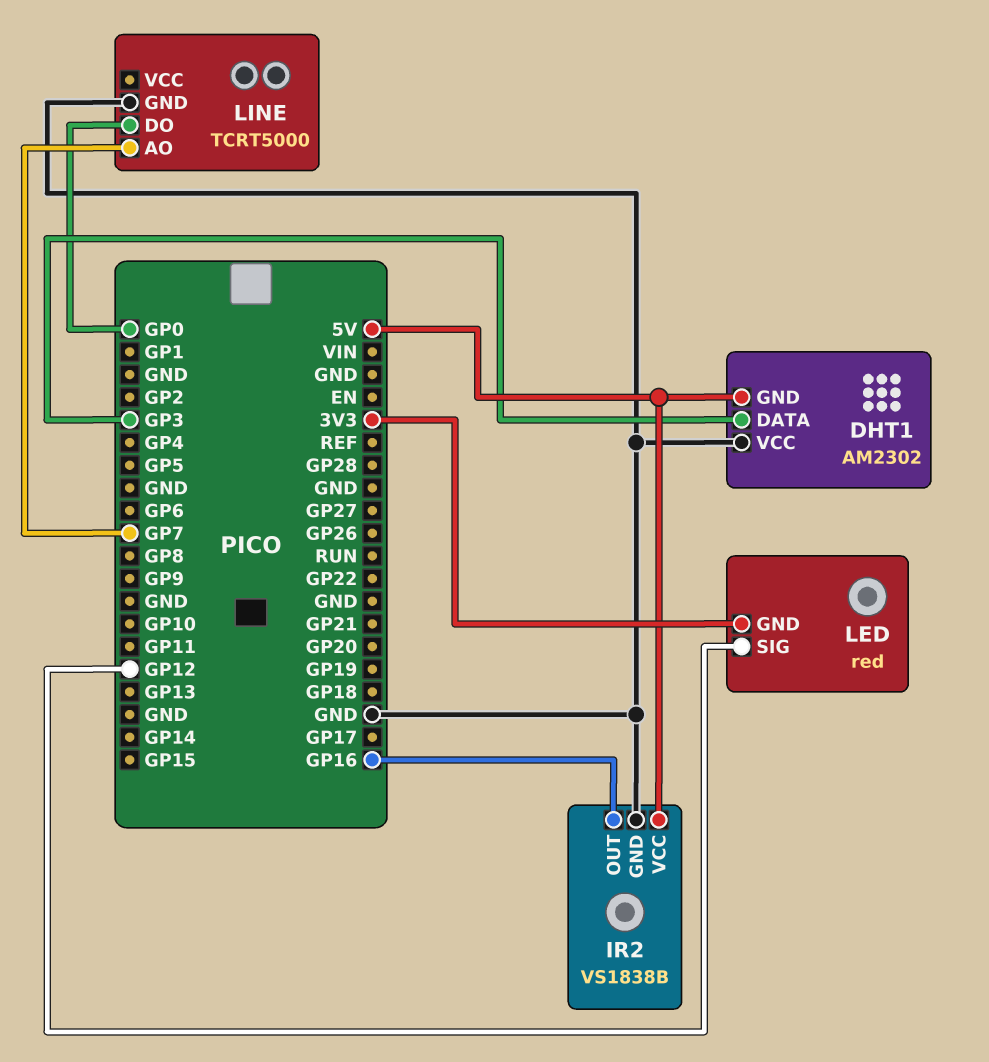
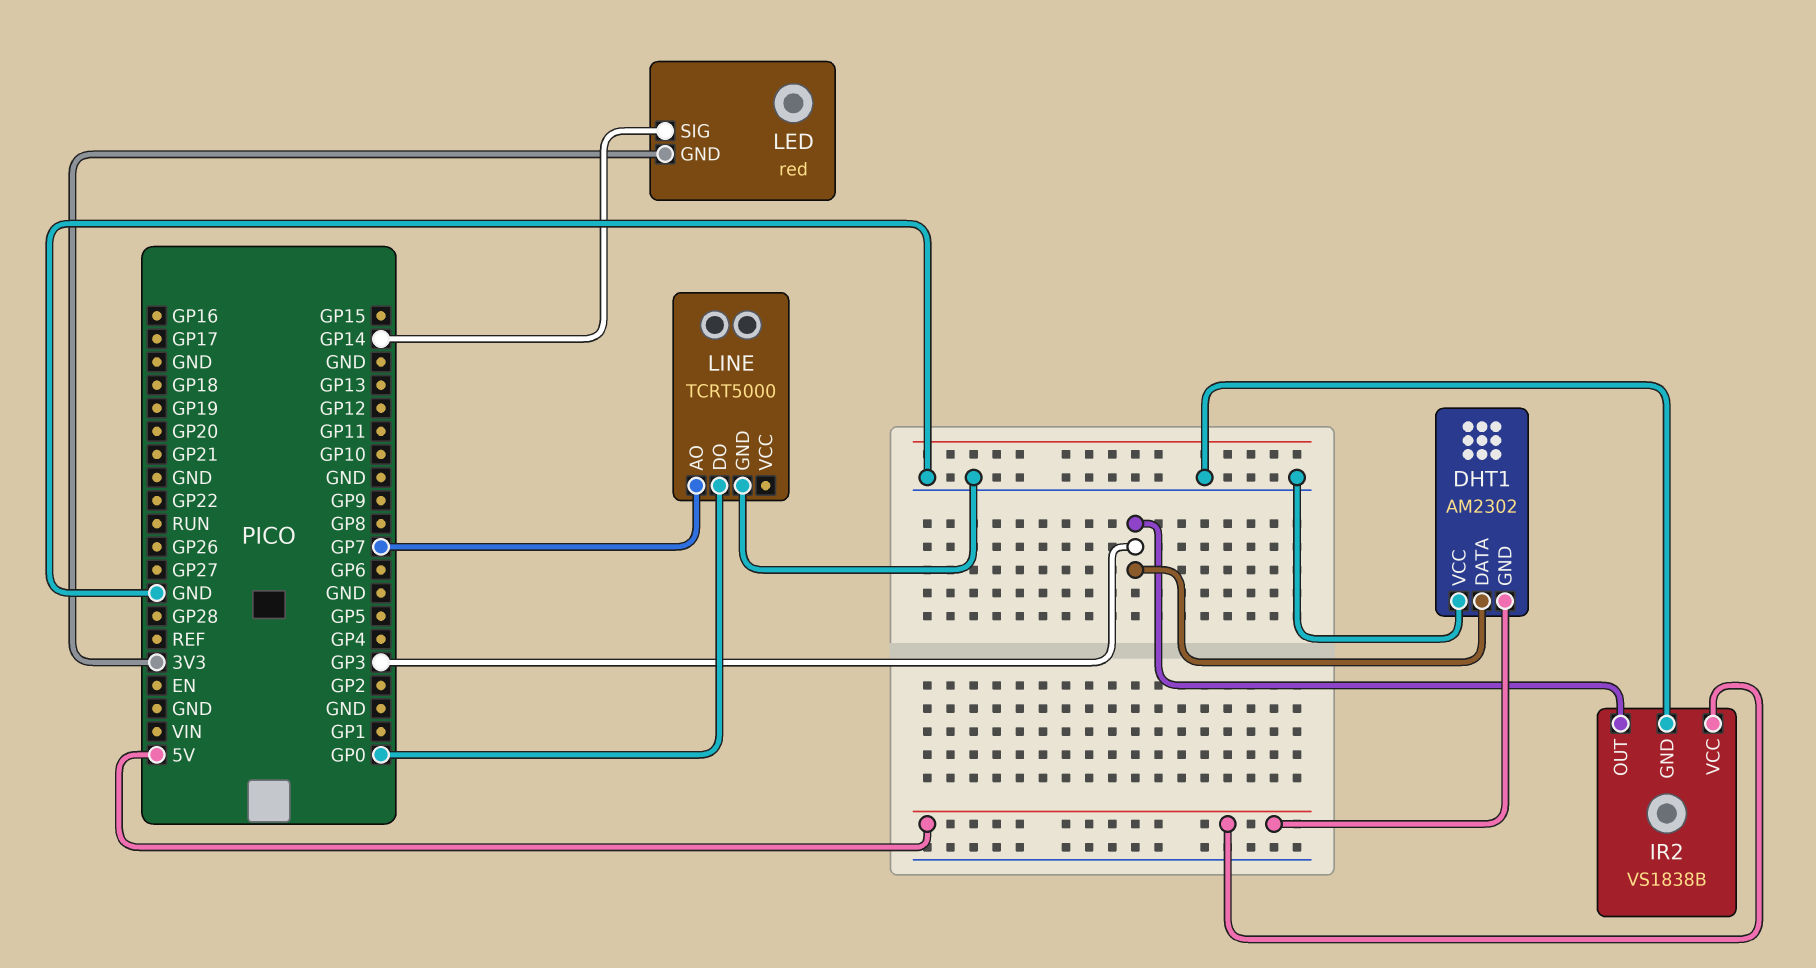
IR2 pin OUT: GP16 -> GP3
LED pin SIG: GP12 -> GP14

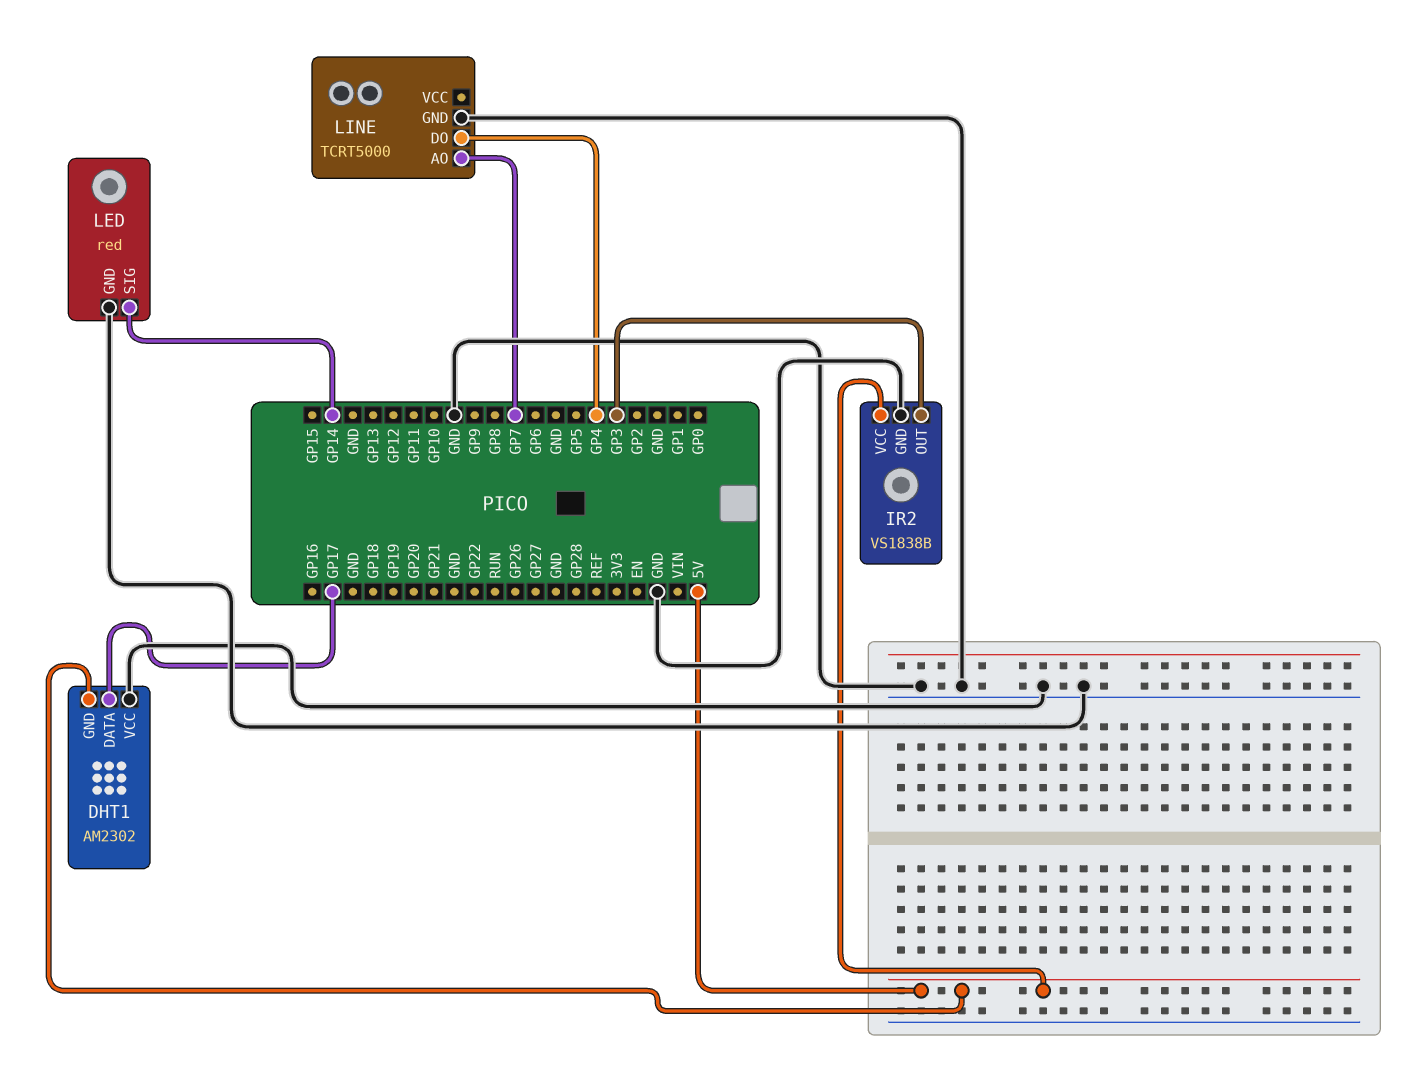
DHT1 pin DATA: GP3 -> GP17
LED pin GND: 3V3 -> GND
LINE pin DO: GP0 -> GP4

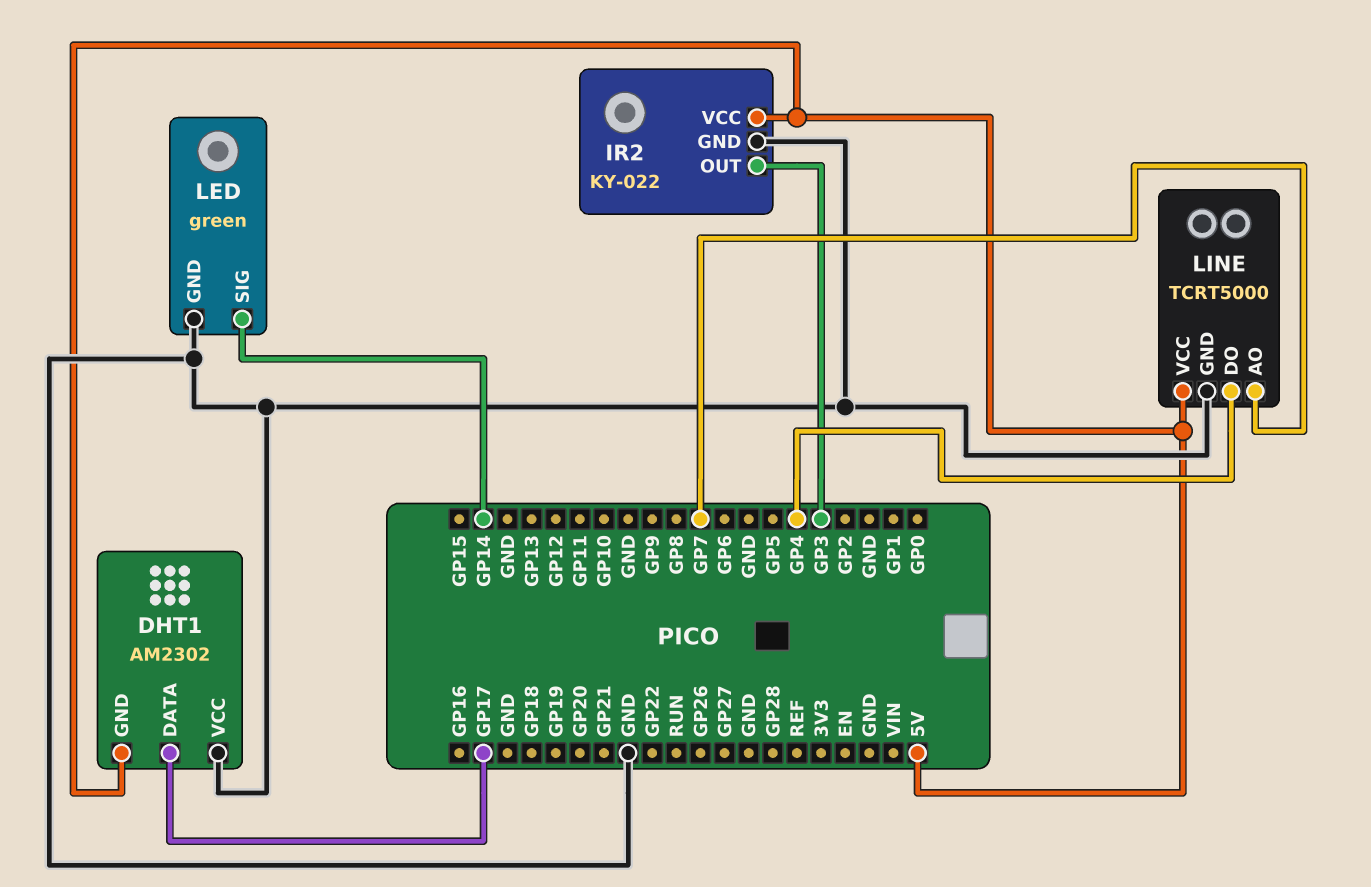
IR2: VS1838B -> KY-022
LED: red -> green
LINE pin VCC: none -> 5V

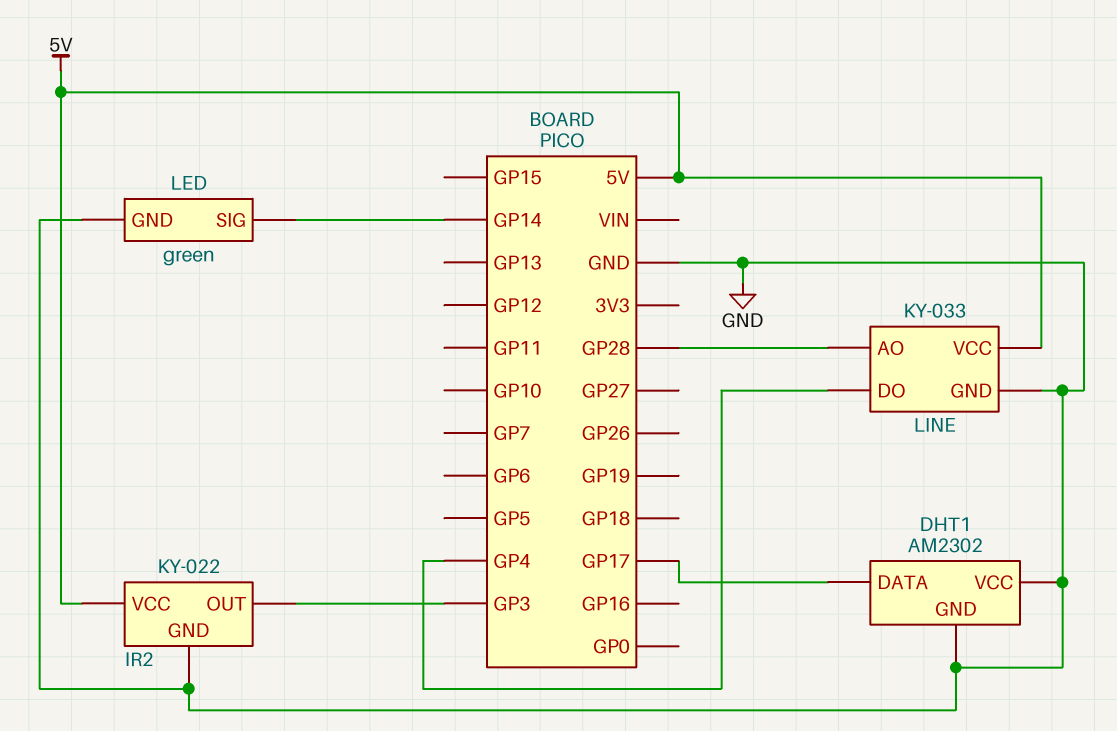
DHT1 pin GND: 5V -> GND
LINE: TCRT5000 -> KY-033
LINE pin AO: GP7 -> GP28

